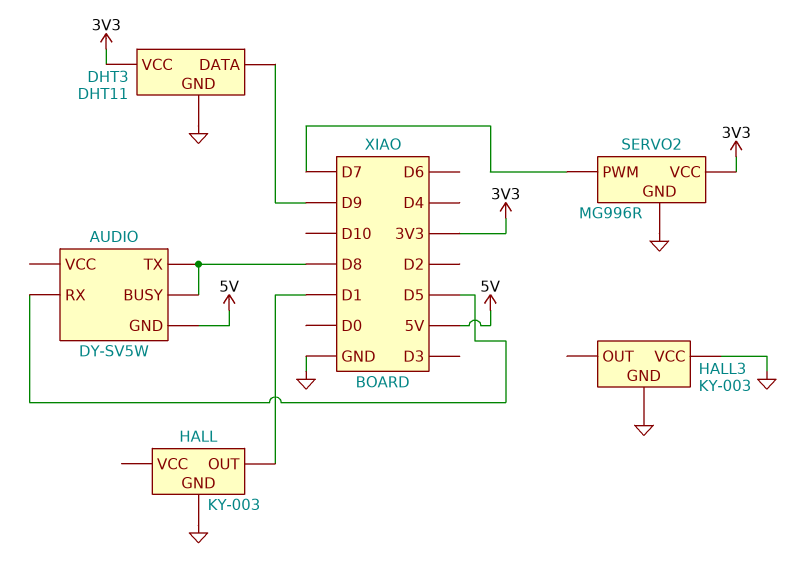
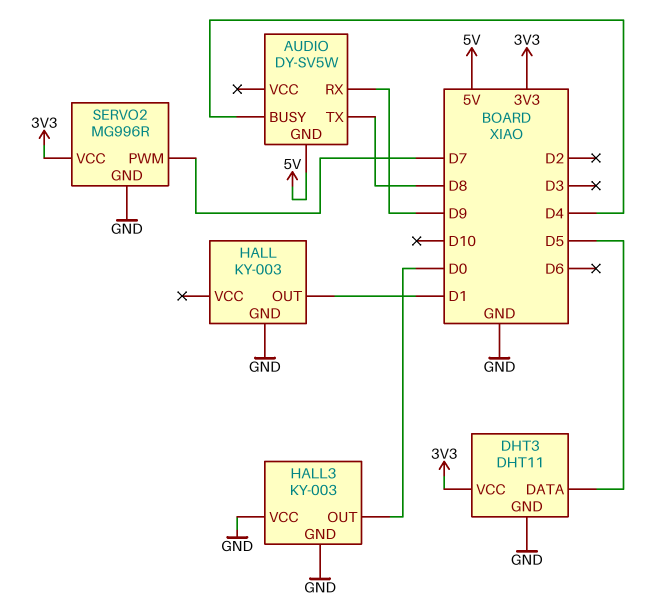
AUDIO pin BUSY: D8 -> D4
AUDIO pin RX: D5 -> D9
DHT3 pin DATA: D9 -> D5
HALL3 pin OUT: none -> D0

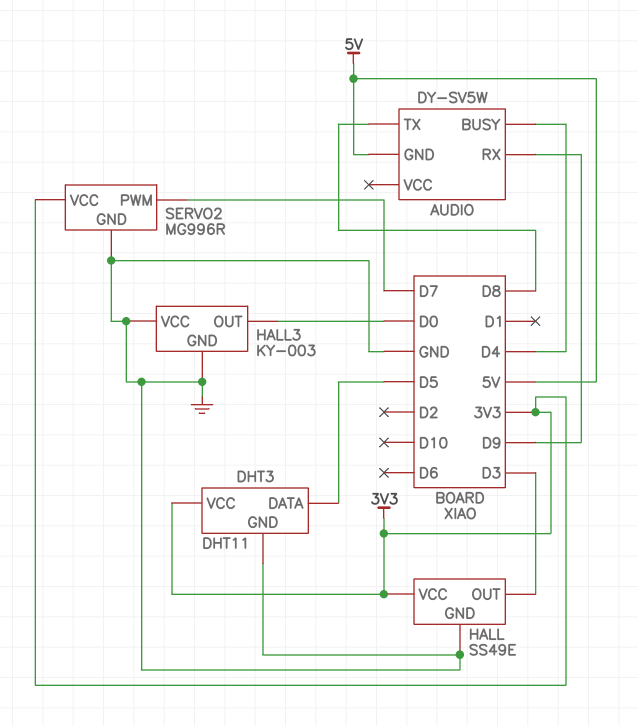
HALL: KY-003 -> SS49E
HALL pin OUT: D1 -> D3
HALL pin VCC: none -> 3V3

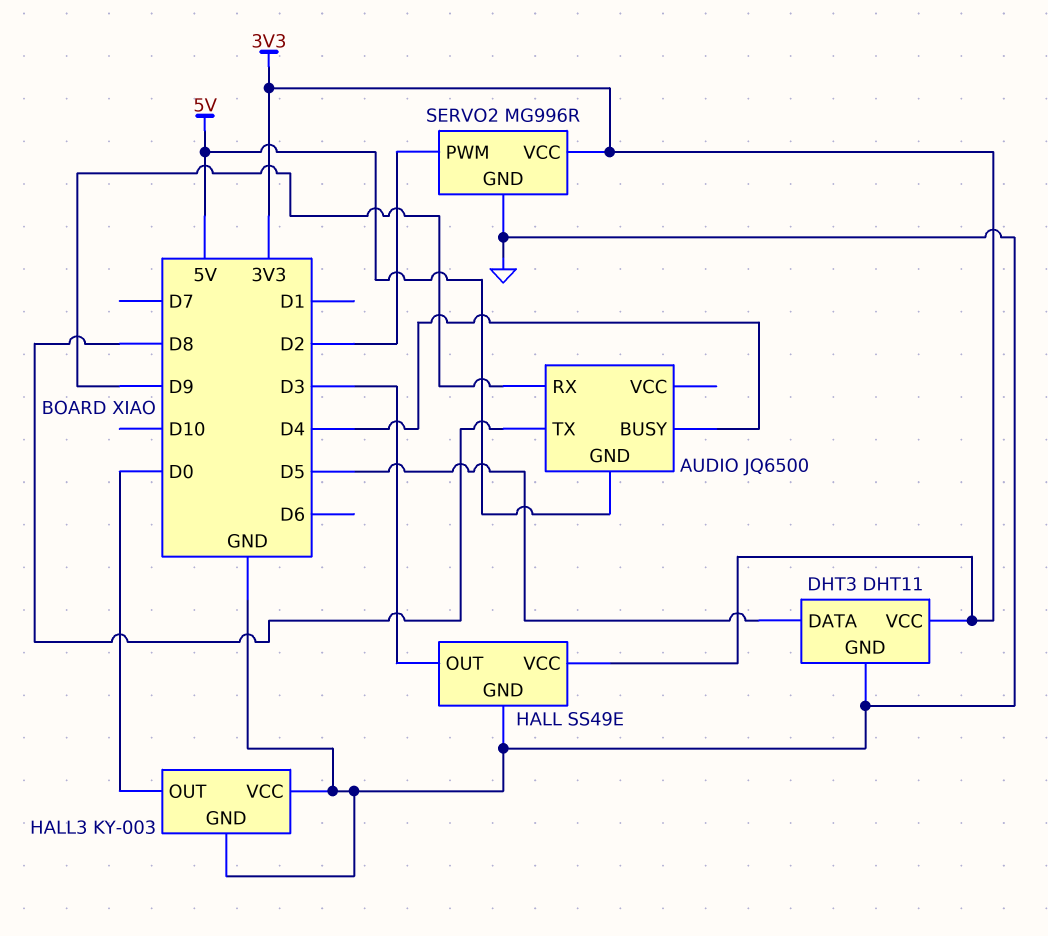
AUDIO: DY-SV5W -> JQ6500
SERVO2 pin PWM: D7 -> D2

